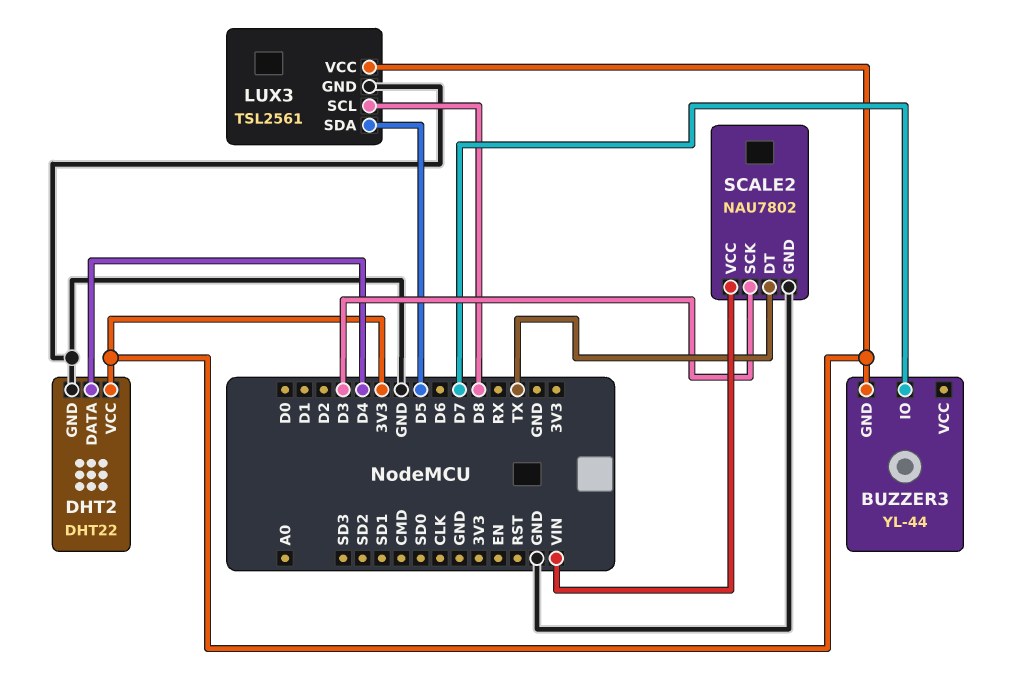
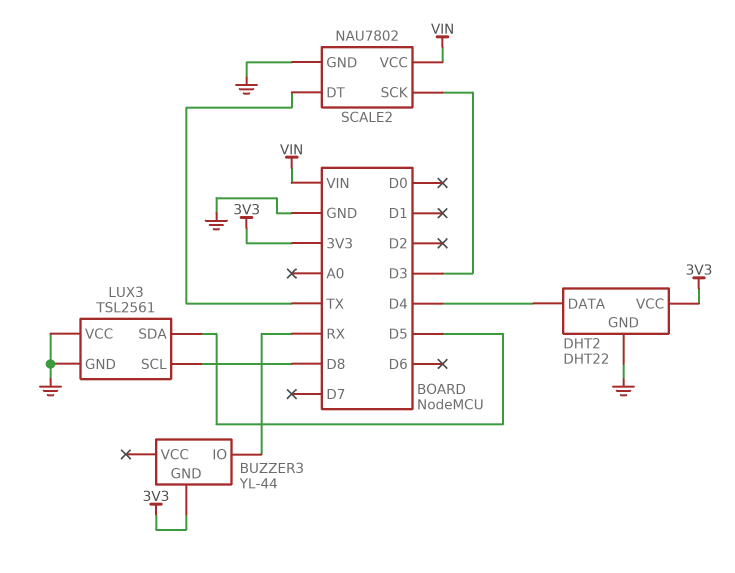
BUZZER3 pin IO: D7 -> RX
LUX3 pin VCC: 3V3 -> GND

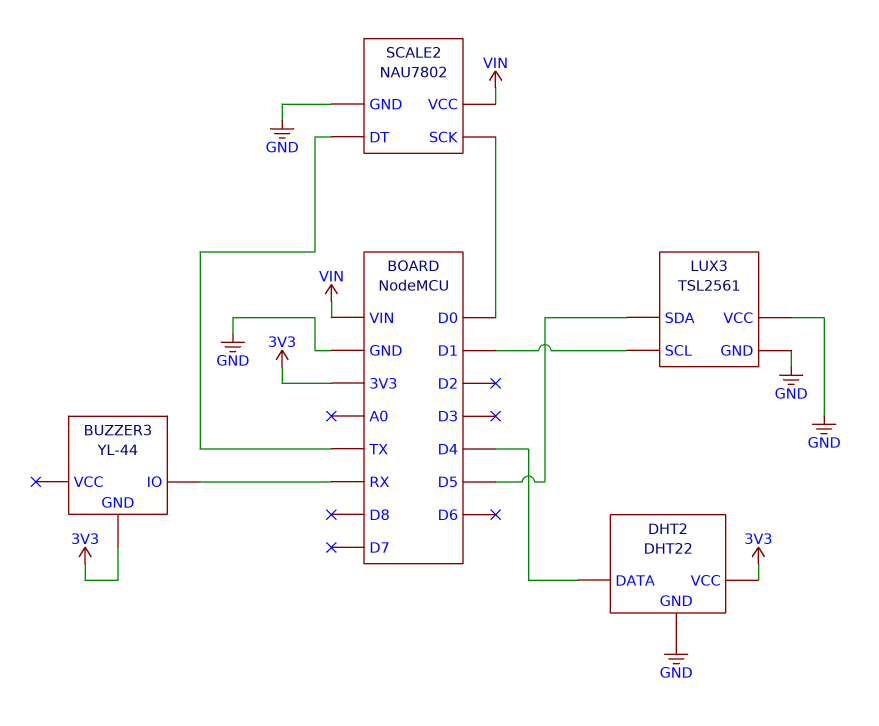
LUX3 pin SCL: D8 -> D1
SCALE2 pin SCK: D3 -> D0

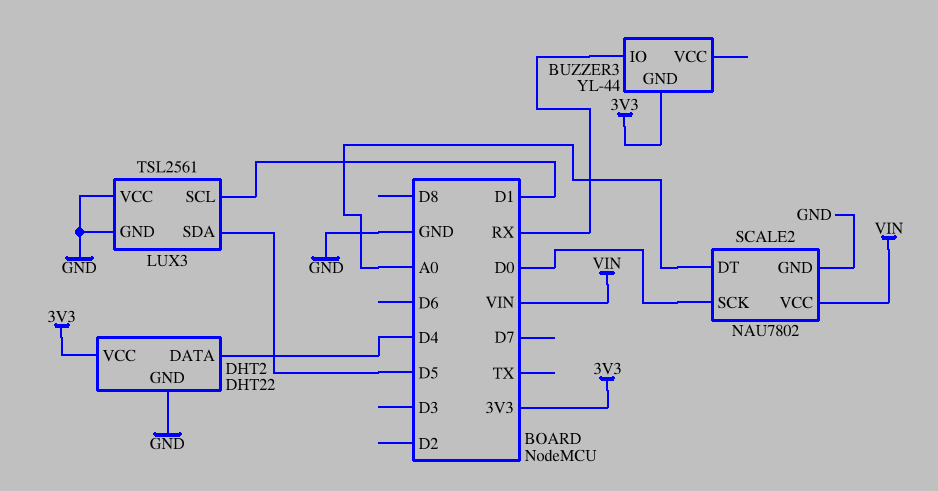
SCALE2 pin DT: TX -> A0

